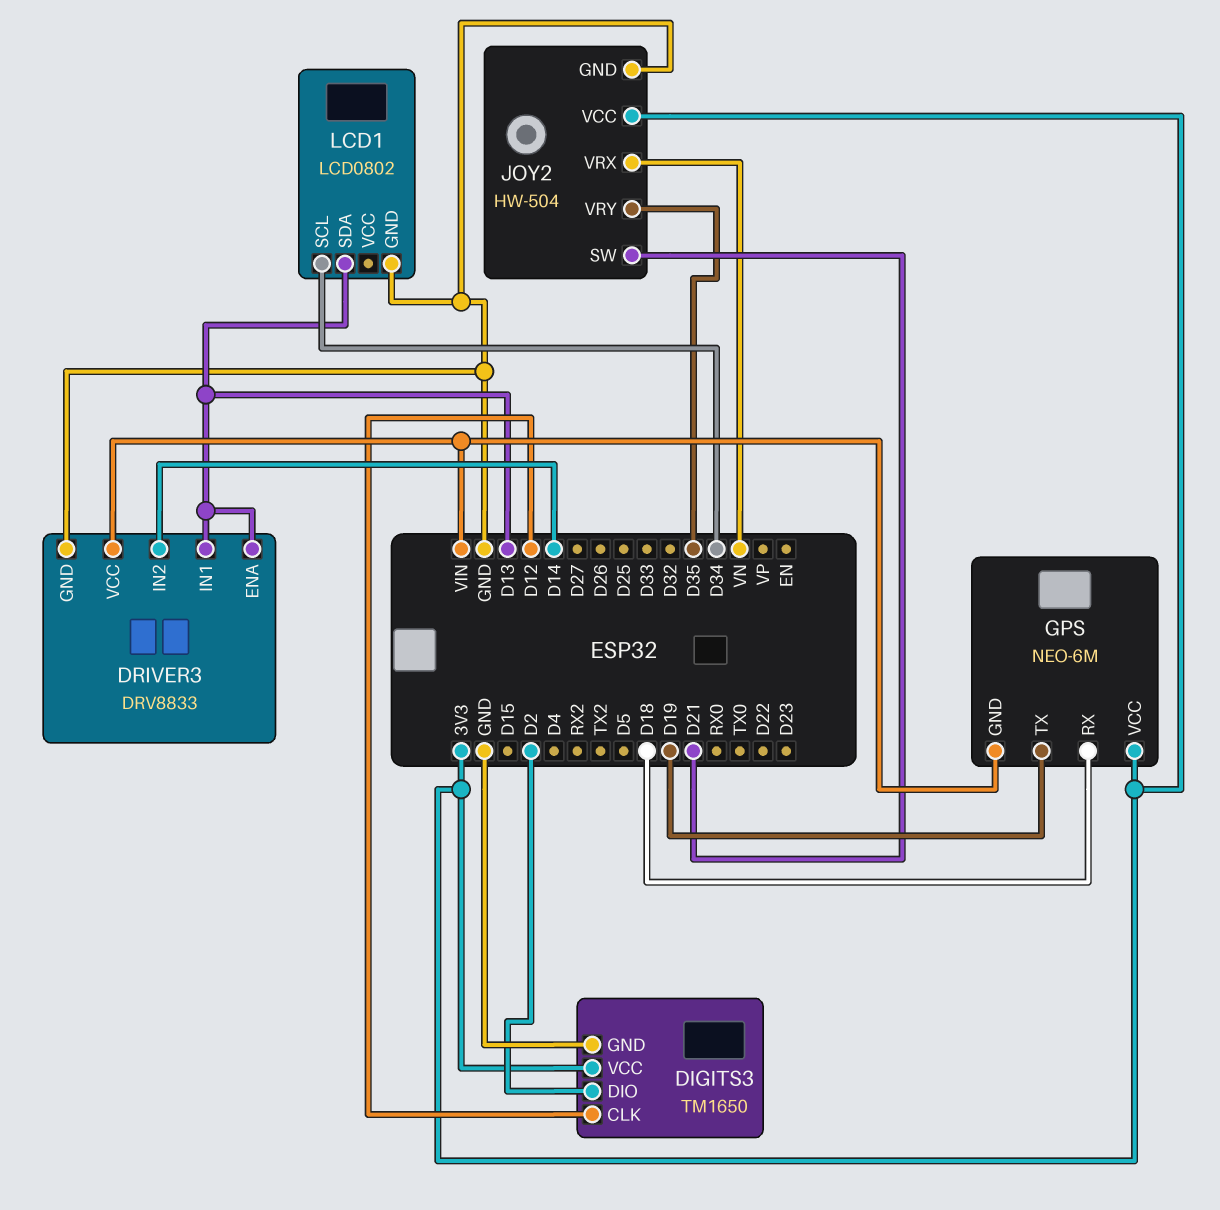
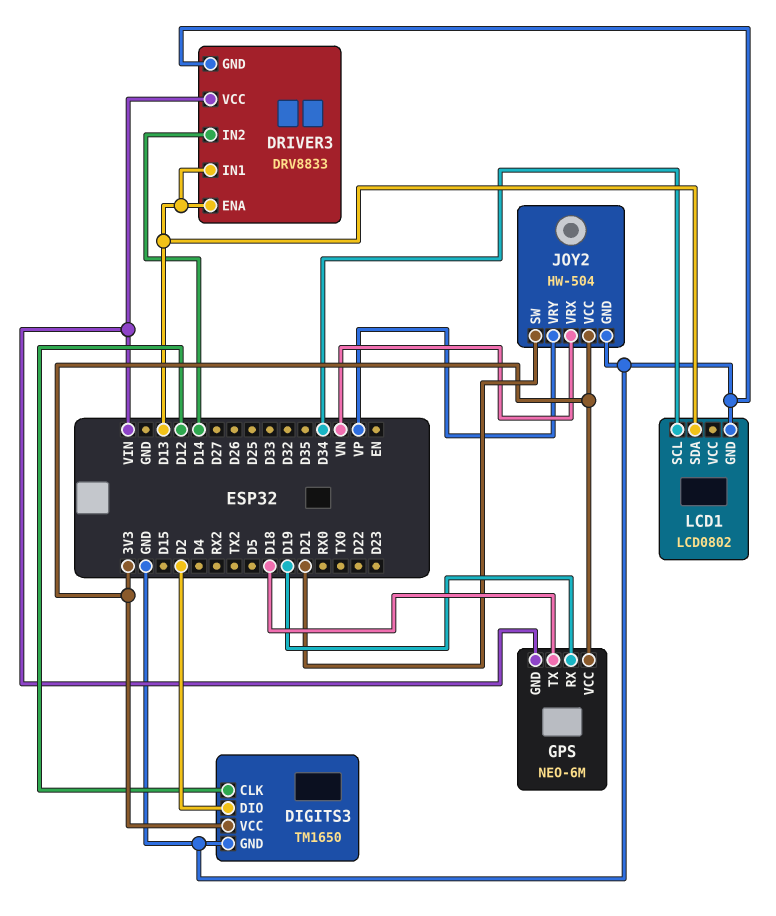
GPS pin RX: D18 -> D19
GPS pin TX: D19 -> D18
JOY2 pin VRY: D35 -> VP

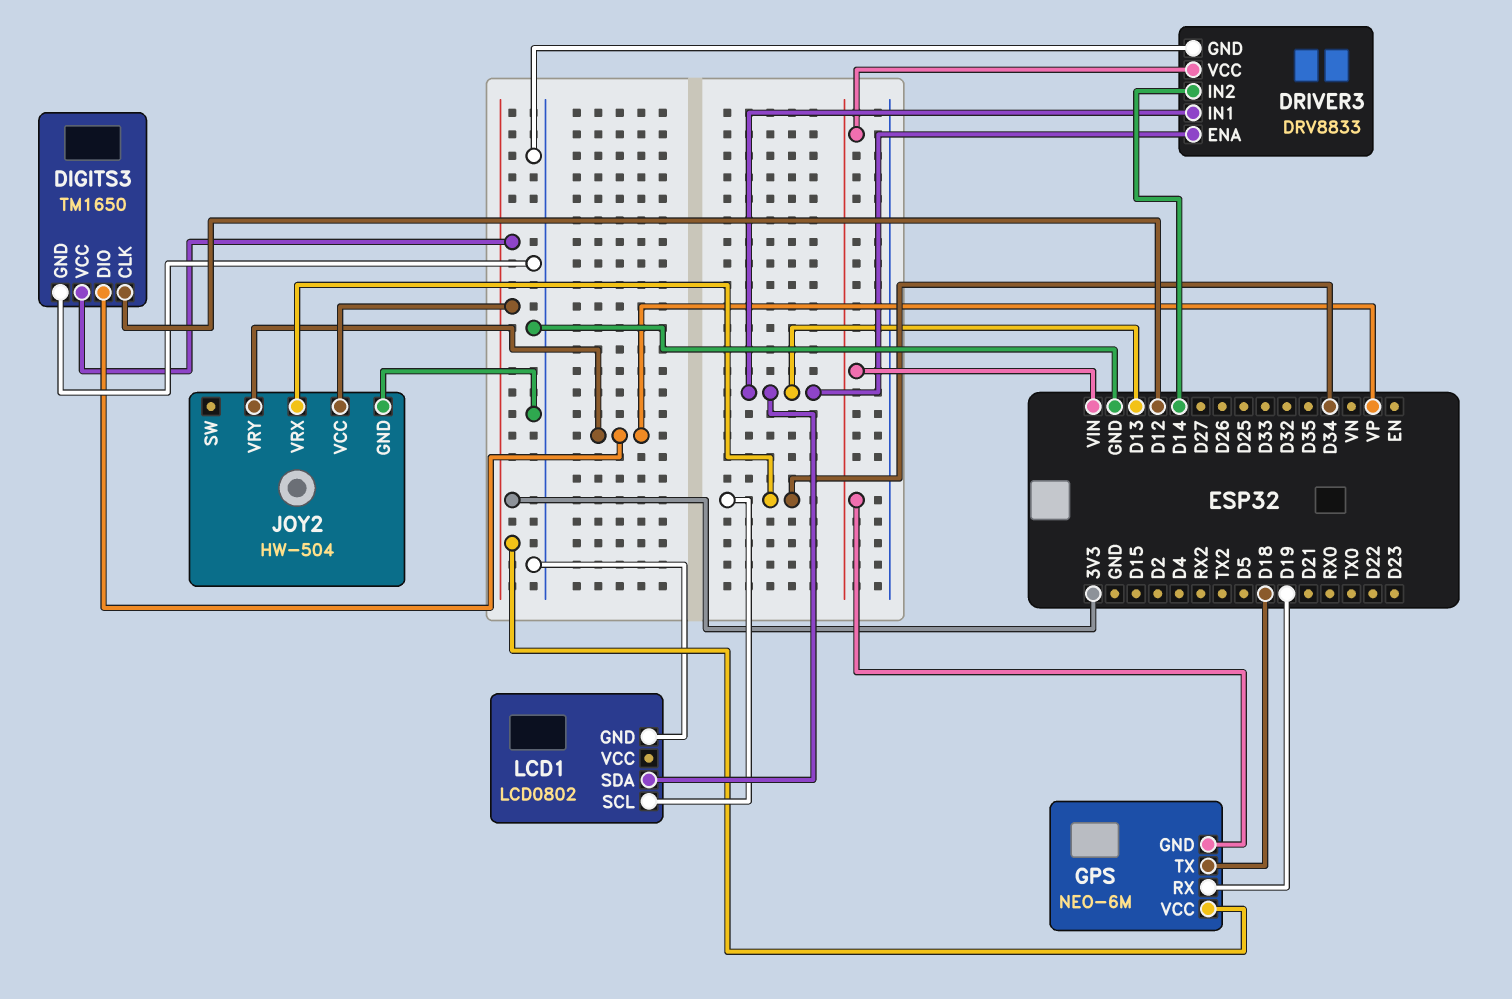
DIGITS3 pin DIO: D2 -> VP
JOY2 pin SW: D21 -> none
JOY2 pin VRX: VN -> D34

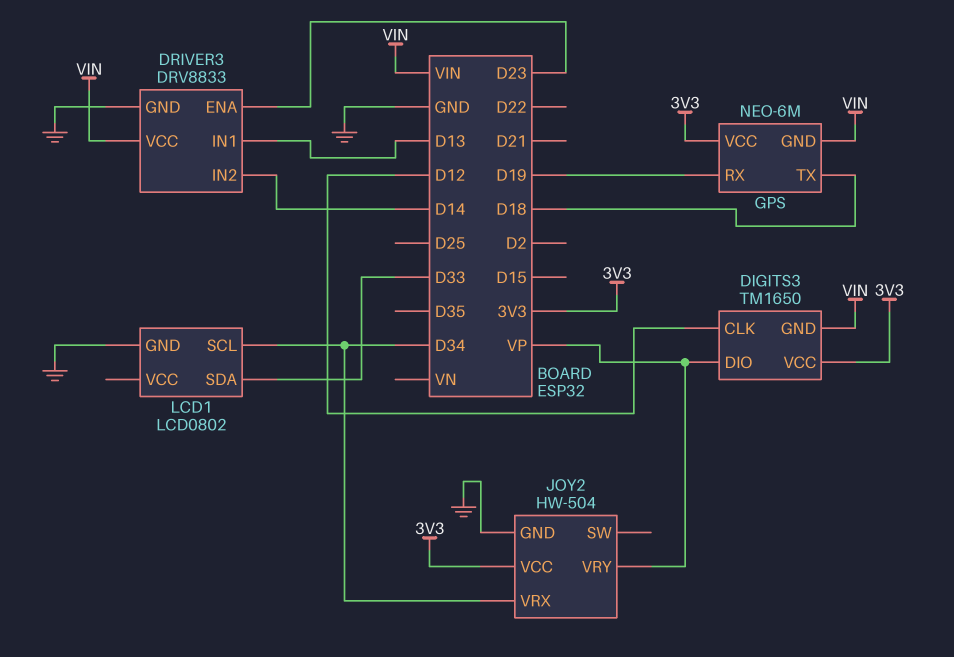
DIGITS3 pin GND: GND -> VIN
DRIVER3 pin ENA: D13 -> D23
LCD1 pin SDA: D13 -> D33

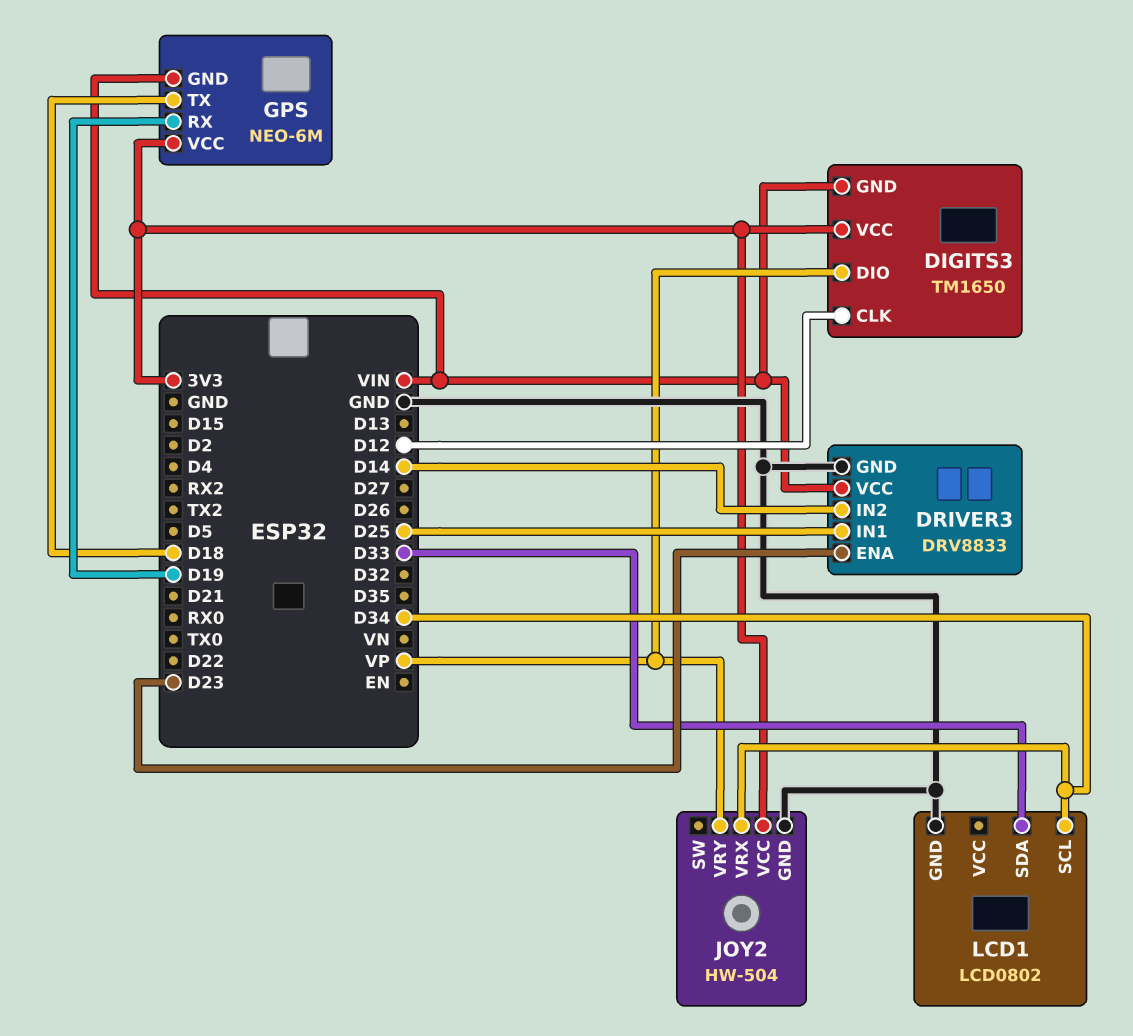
DRIVER3 pin IN1: D13 -> D25

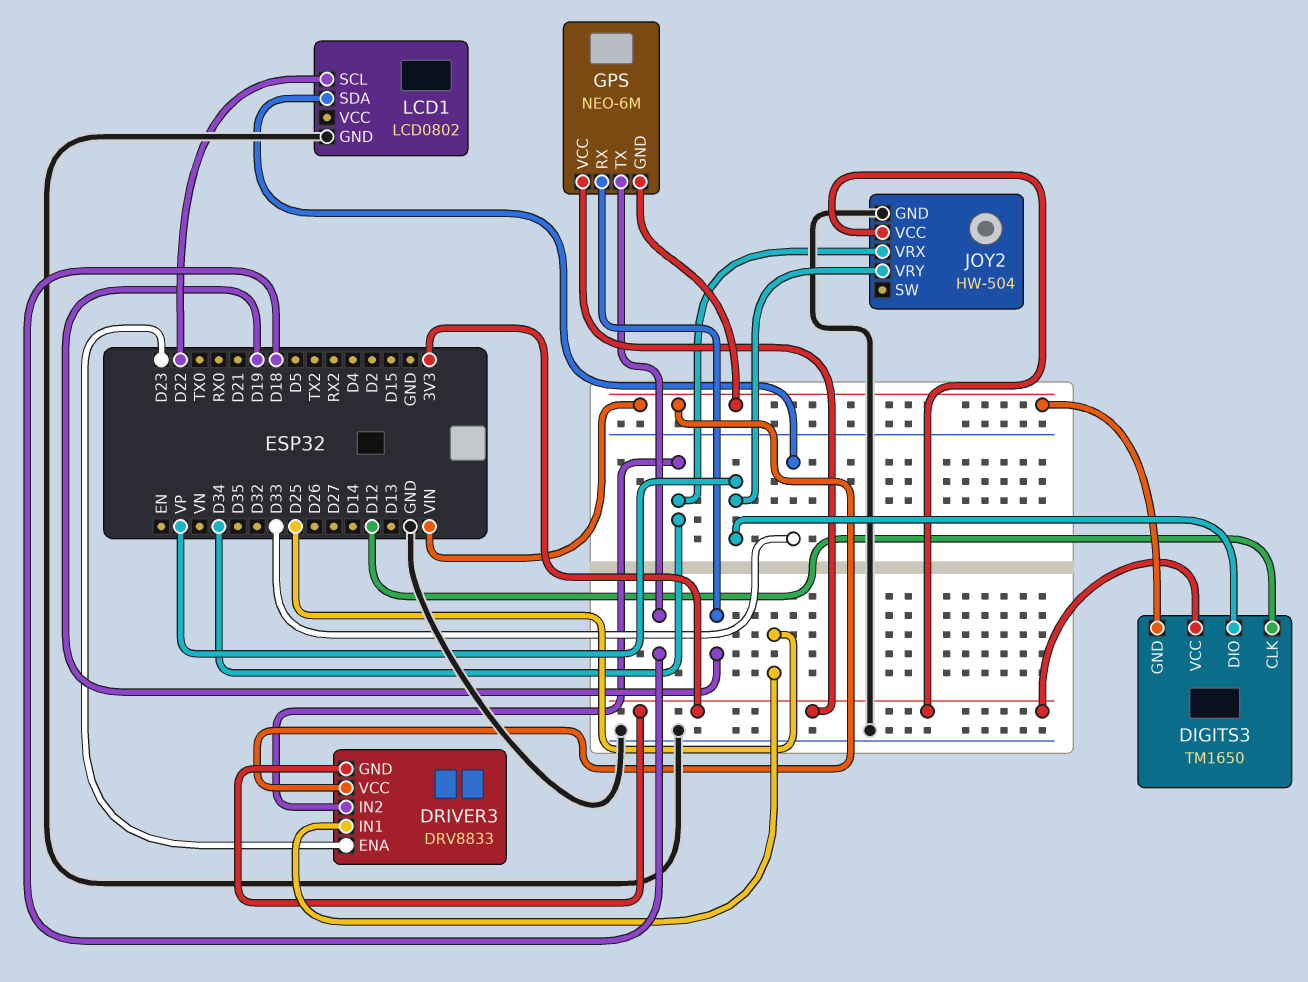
DRIVER3 pin GND: GND -> 3V3
DRIVER3 pin IN2: D14 -> D34
LCD1 pin SCL: D34 -> D22

